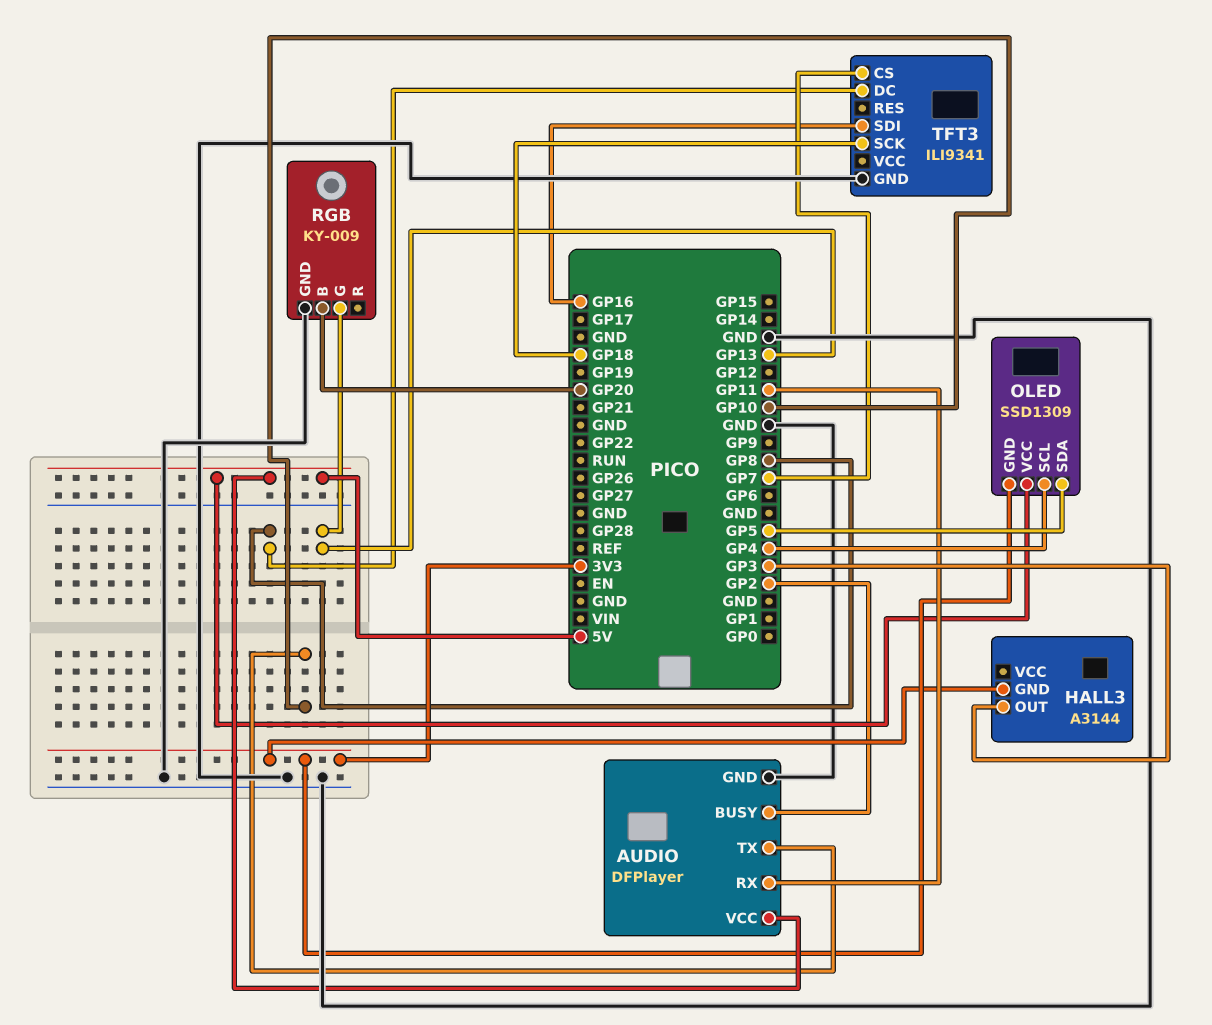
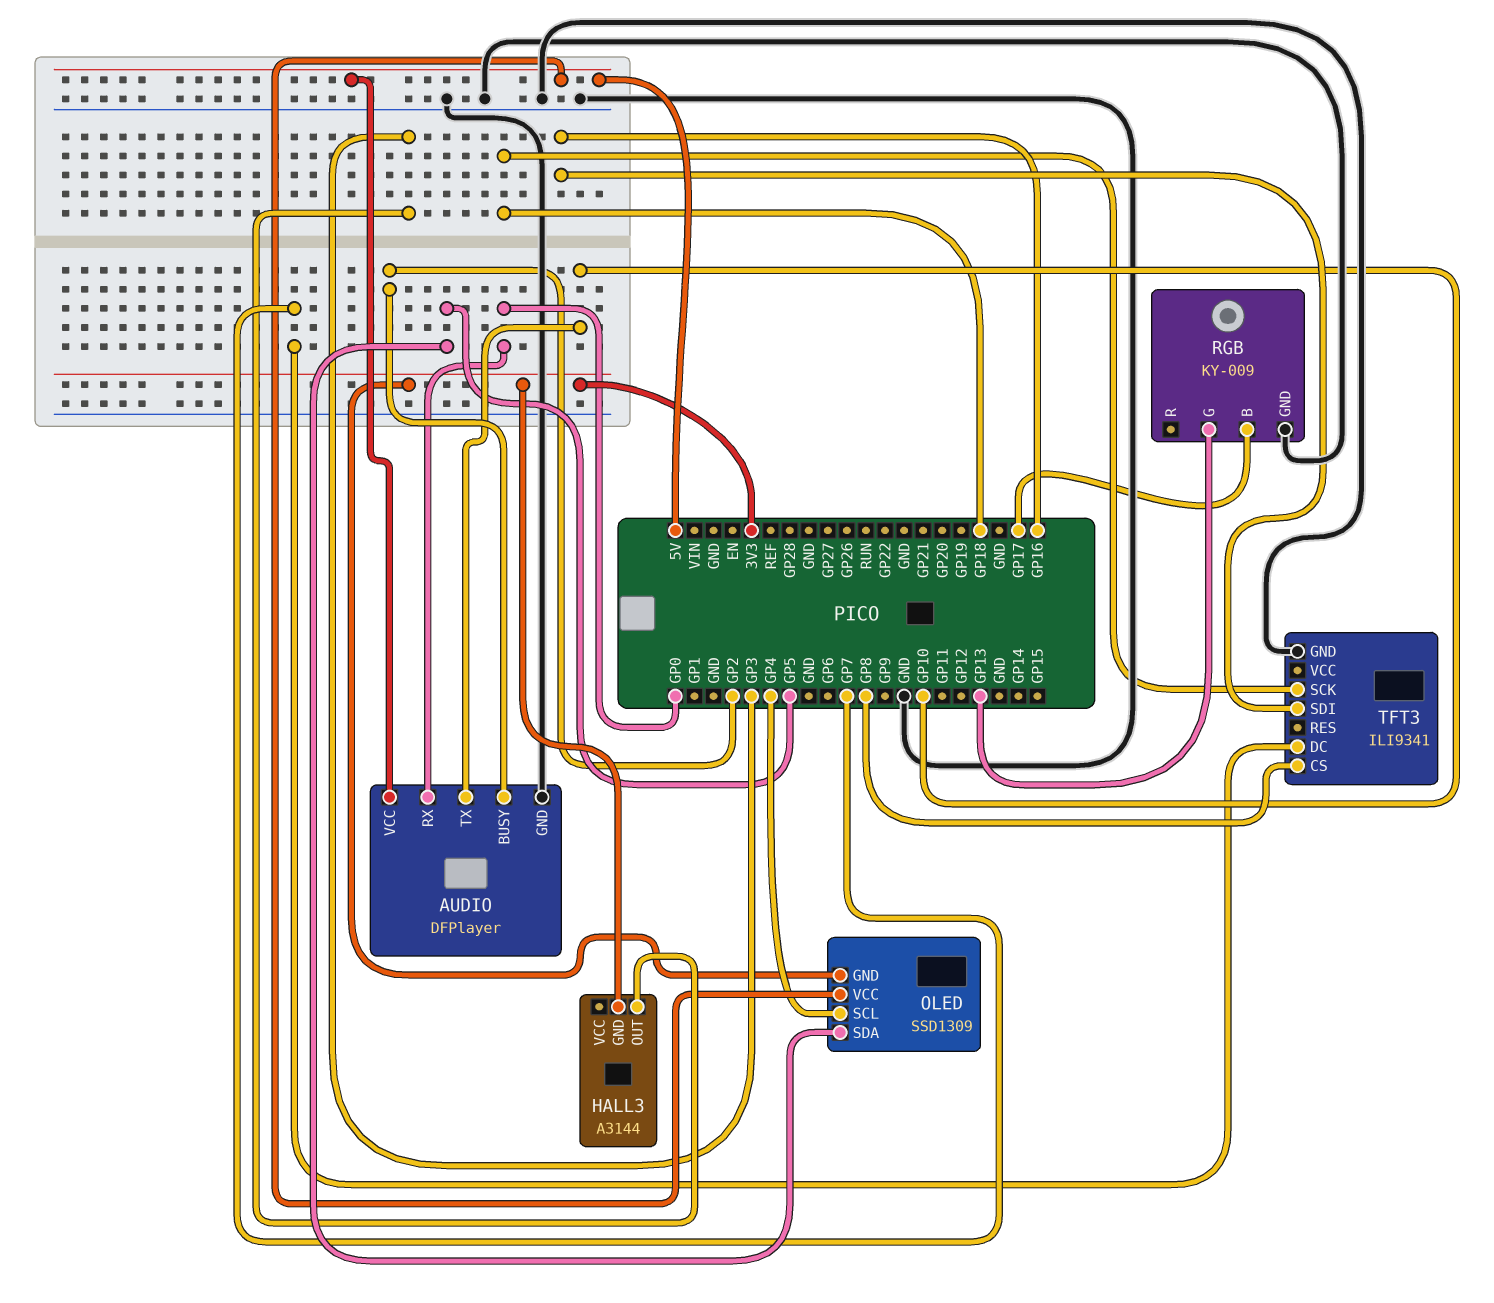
AUDIO pin RX: GP11 -> GP0
RGB pin B: GP20 -> GP17
TFT3 pin CS: GP7 -> GP8
TFT3 pin DC: GP8 -> GP7

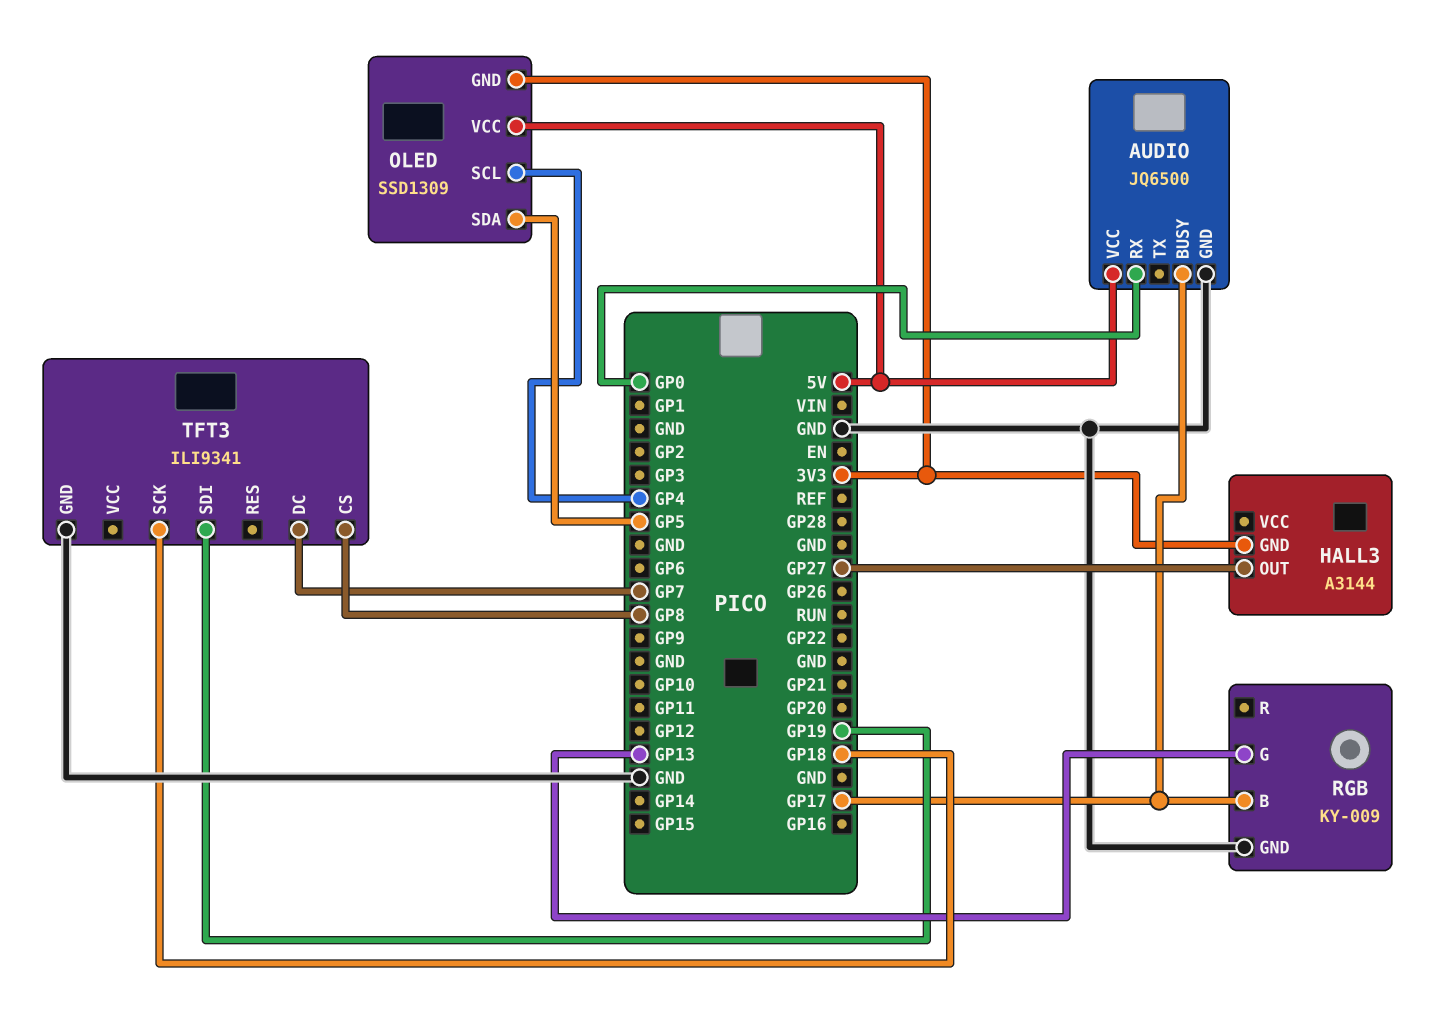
AUDIO: DFPlayer -> JQ6500
AUDIO pin BUSY: GP2 -> GP17
AUDIO pin TX: GP10 -> none
HALL3 pin OUT: GP3 -> GP27
TFT3 pin SDI: GP16 -> GP19

